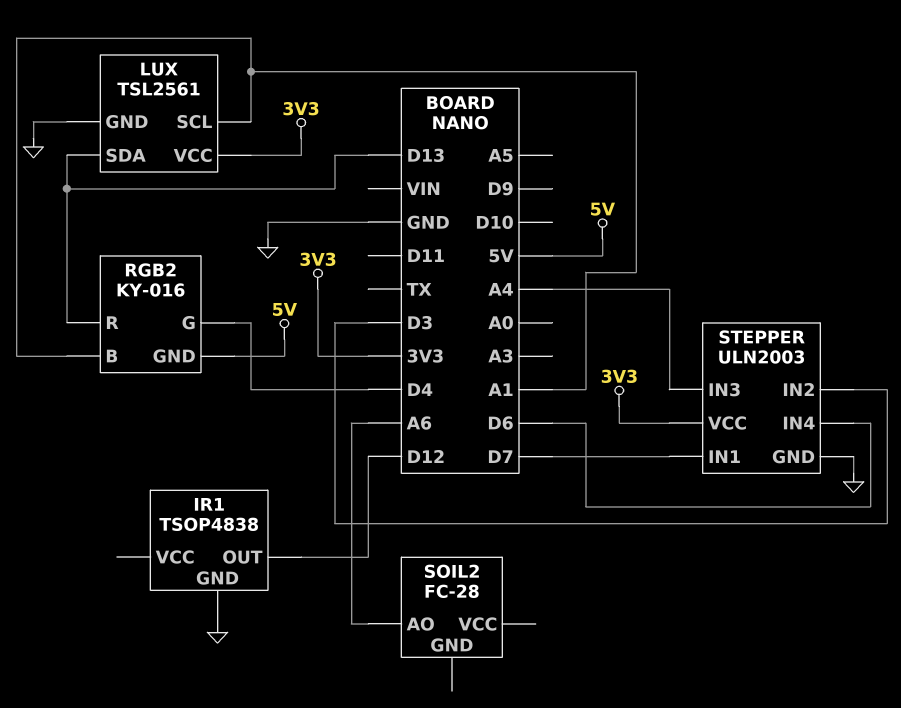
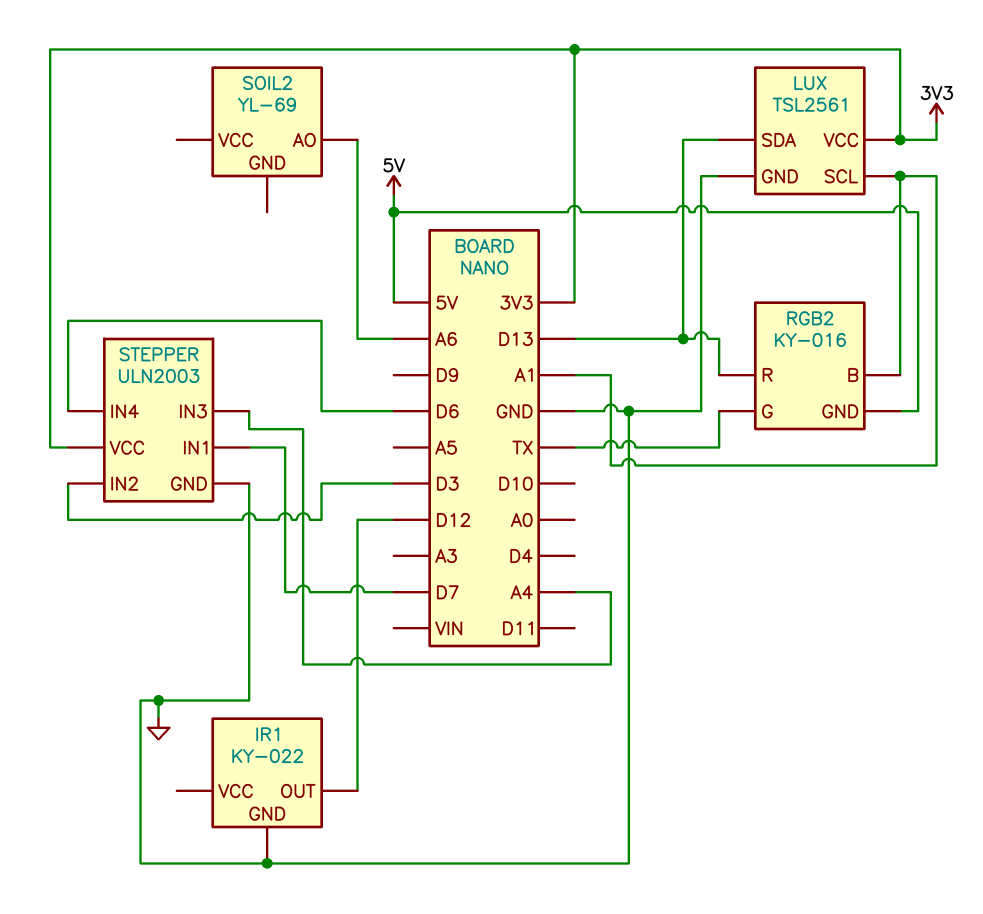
IR1: TSOP4838 -> KY-022
RGB2 pin G: D4 -> TX
SOIL2: FC-28 -> YL-69

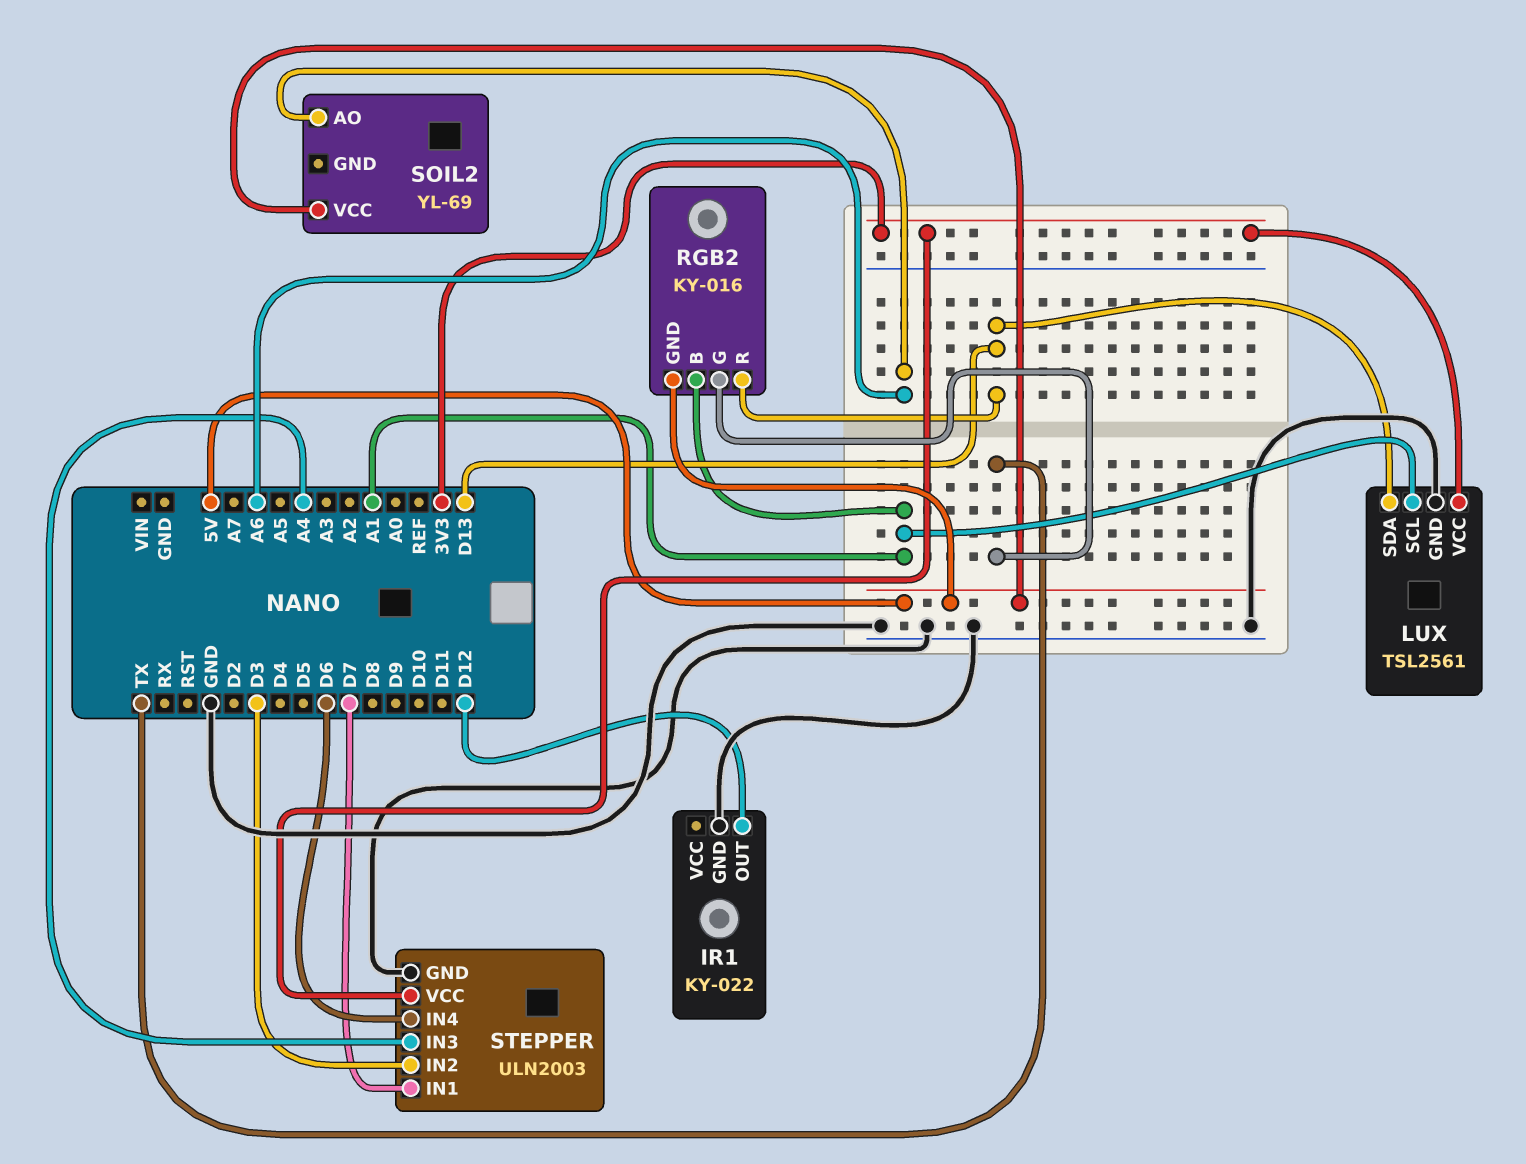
SOIL2 pin VCC: none -> 5V

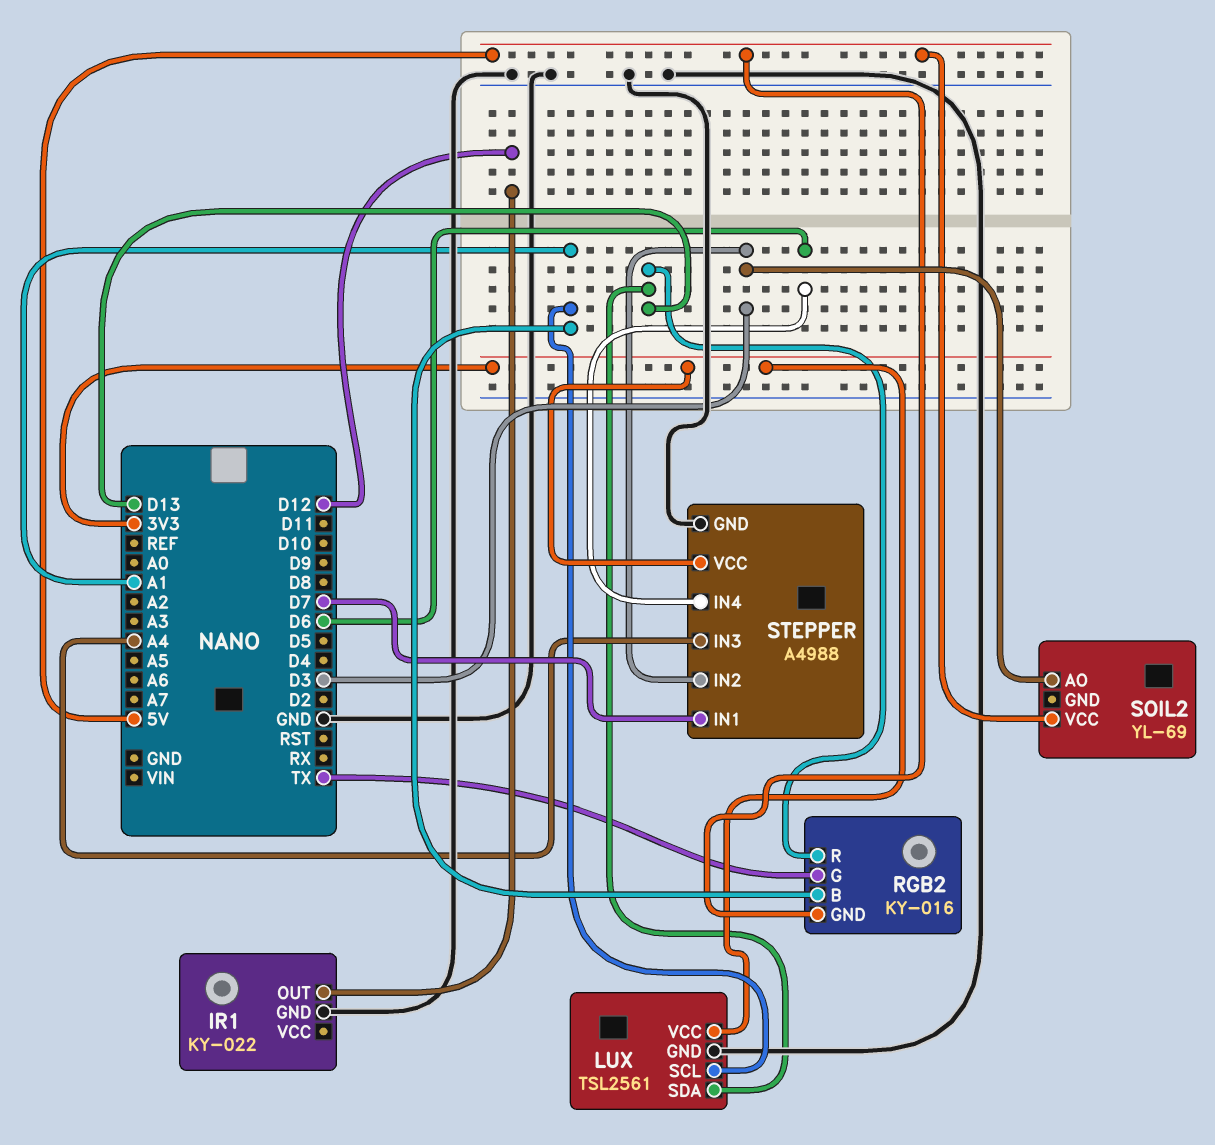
SOIL2 pin AO: A6 -> D3
STEPPER: ULN2003 -> A4988

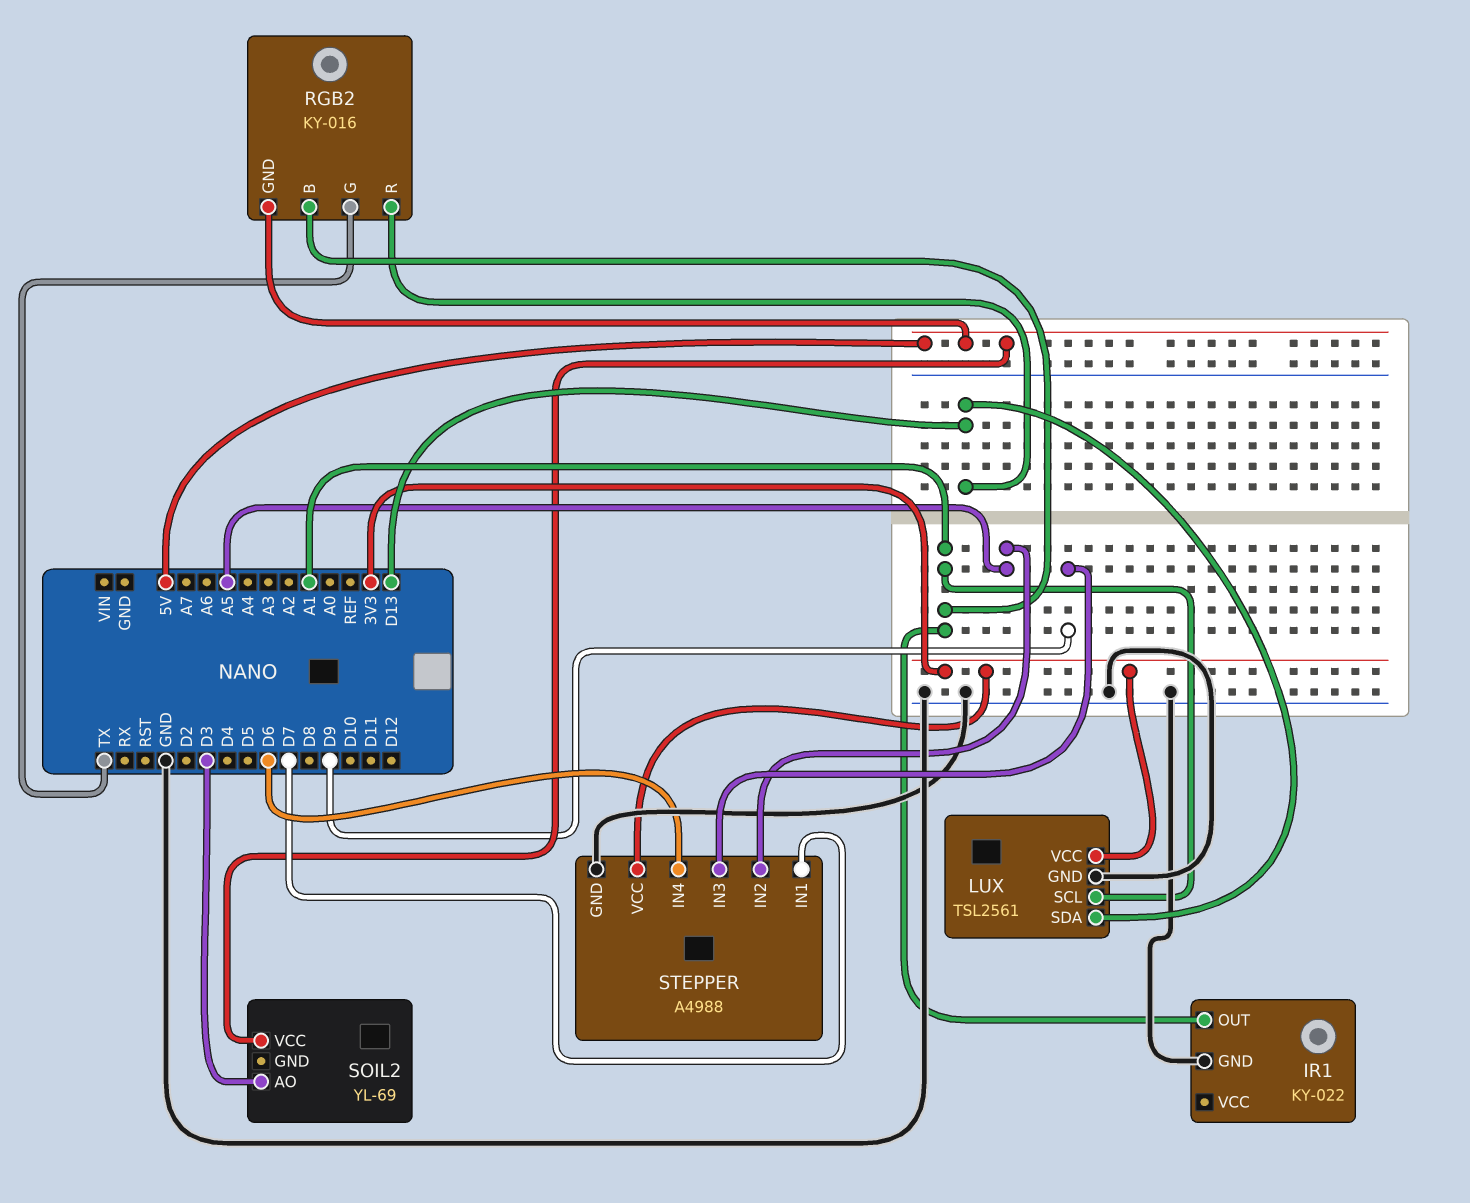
IR1 pin OUT: D12 -> A1
STEPPER pin IN2: D3 -> A5
STEPPER pin IN3: A4 -> D9

